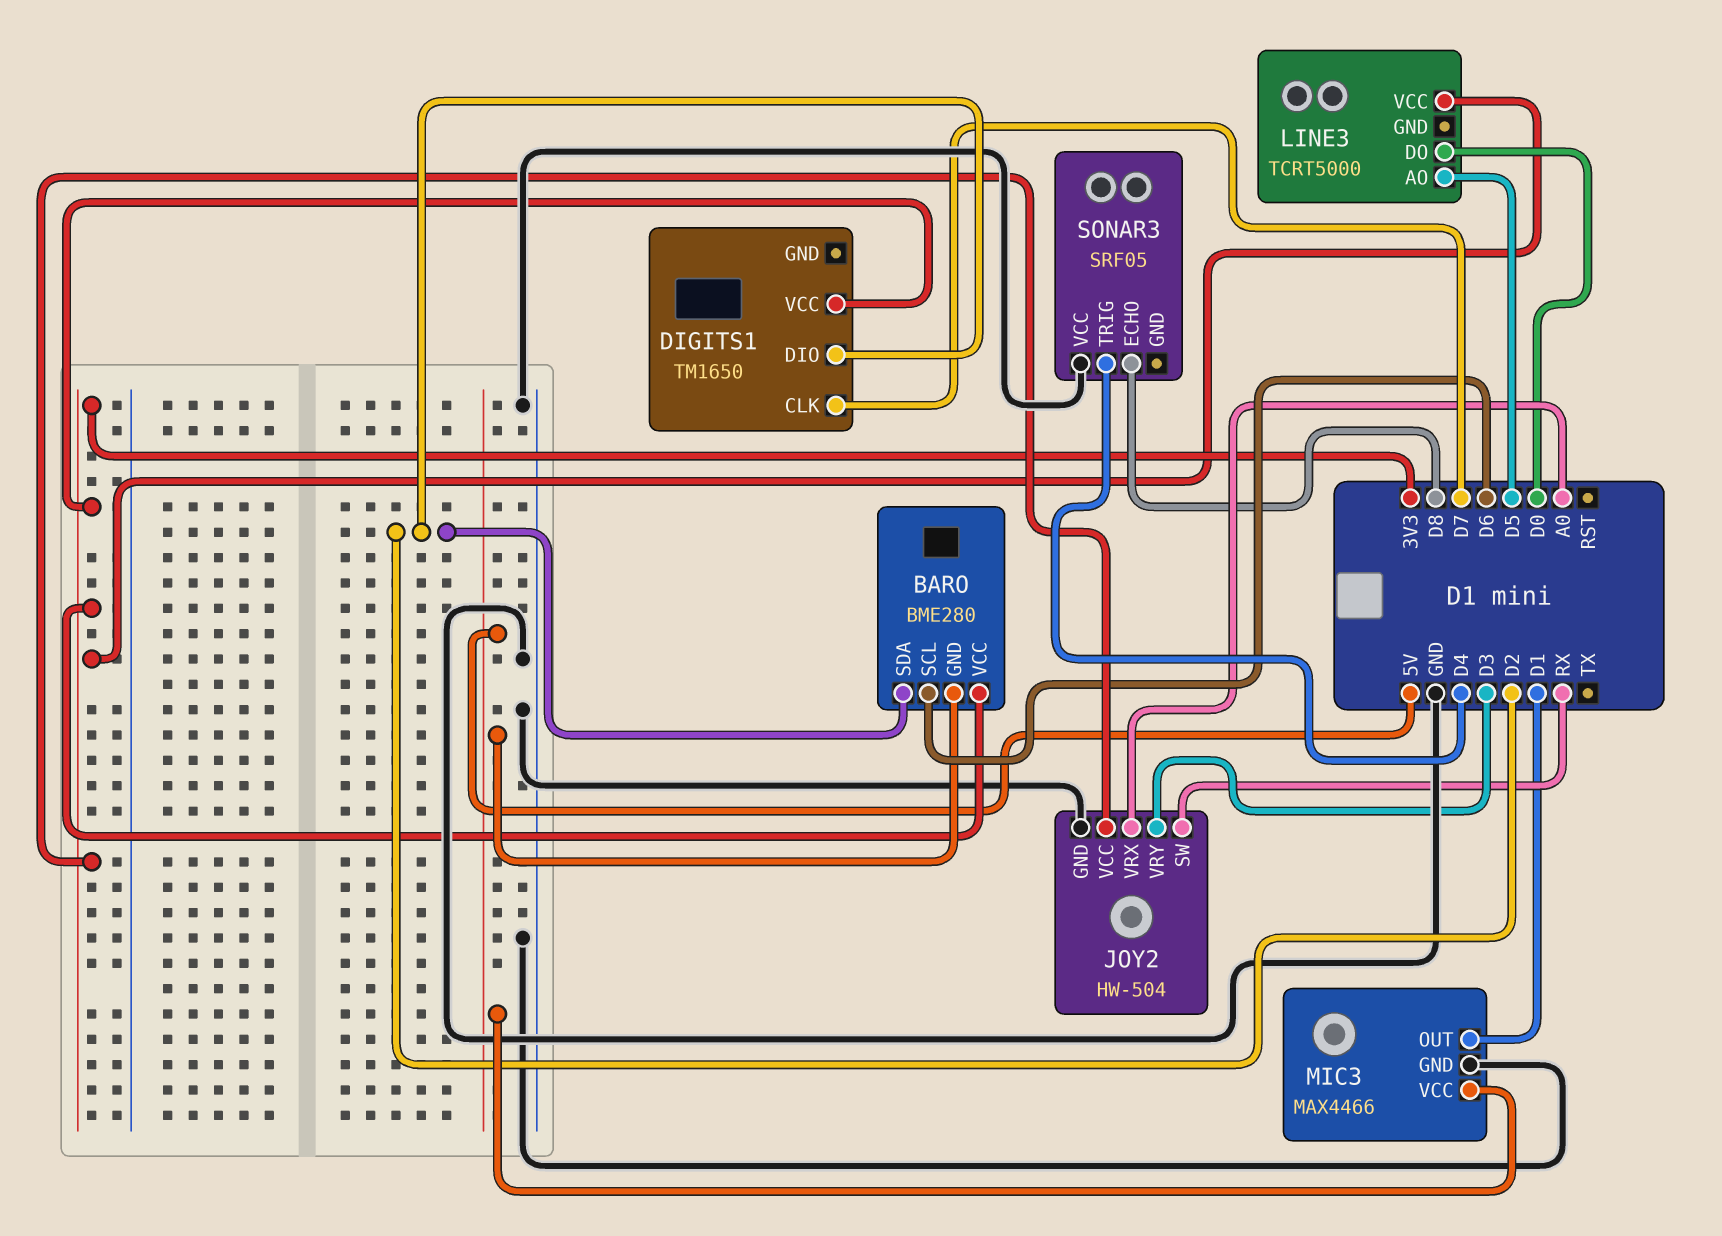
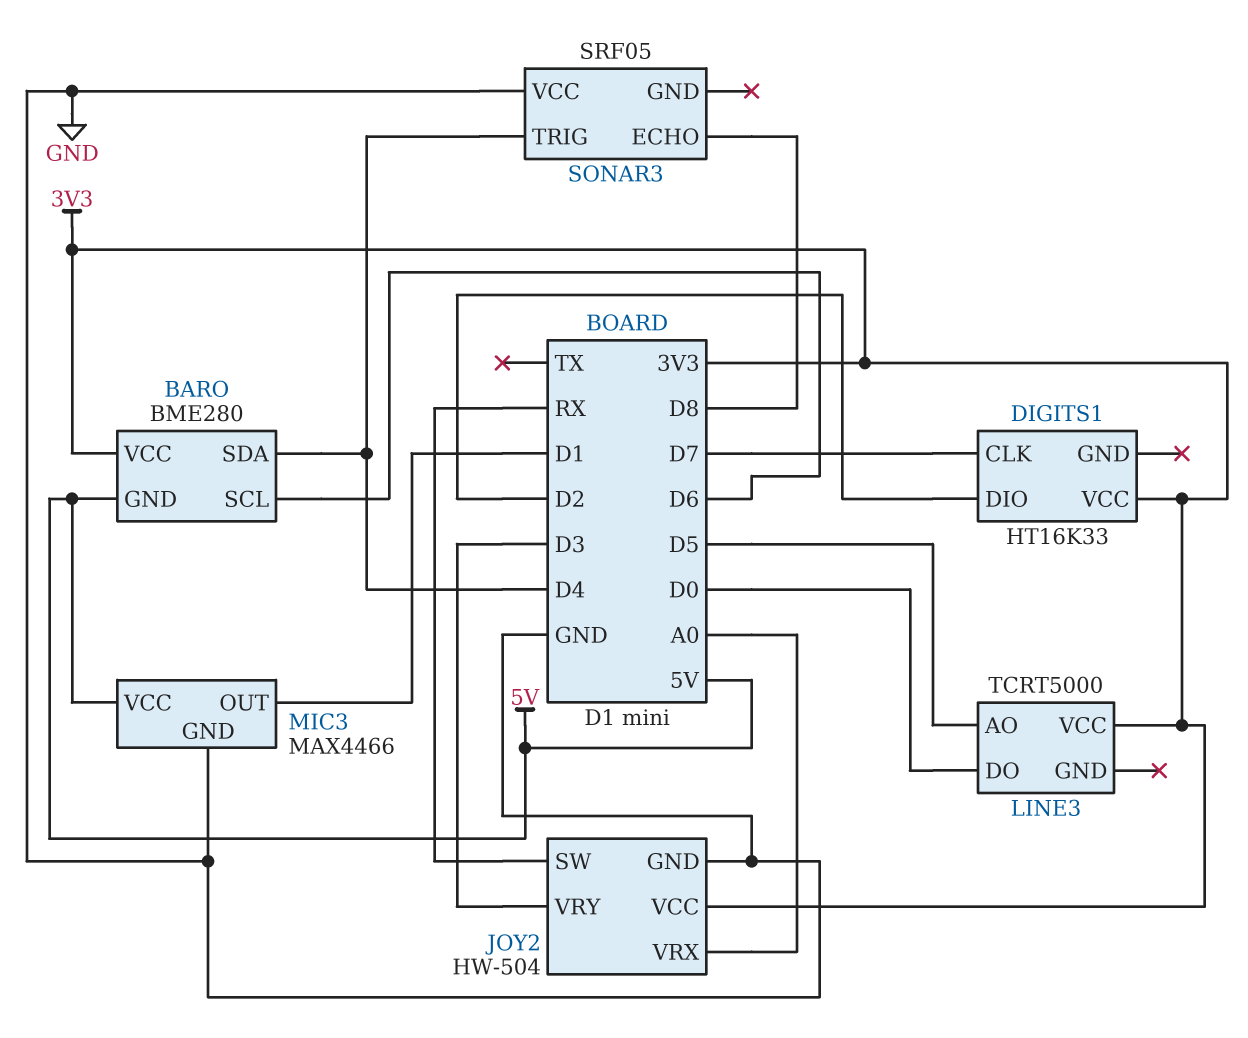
BARO pin SDA: D2 -> D4
DIGITS1: TM1650 -> HT16K33

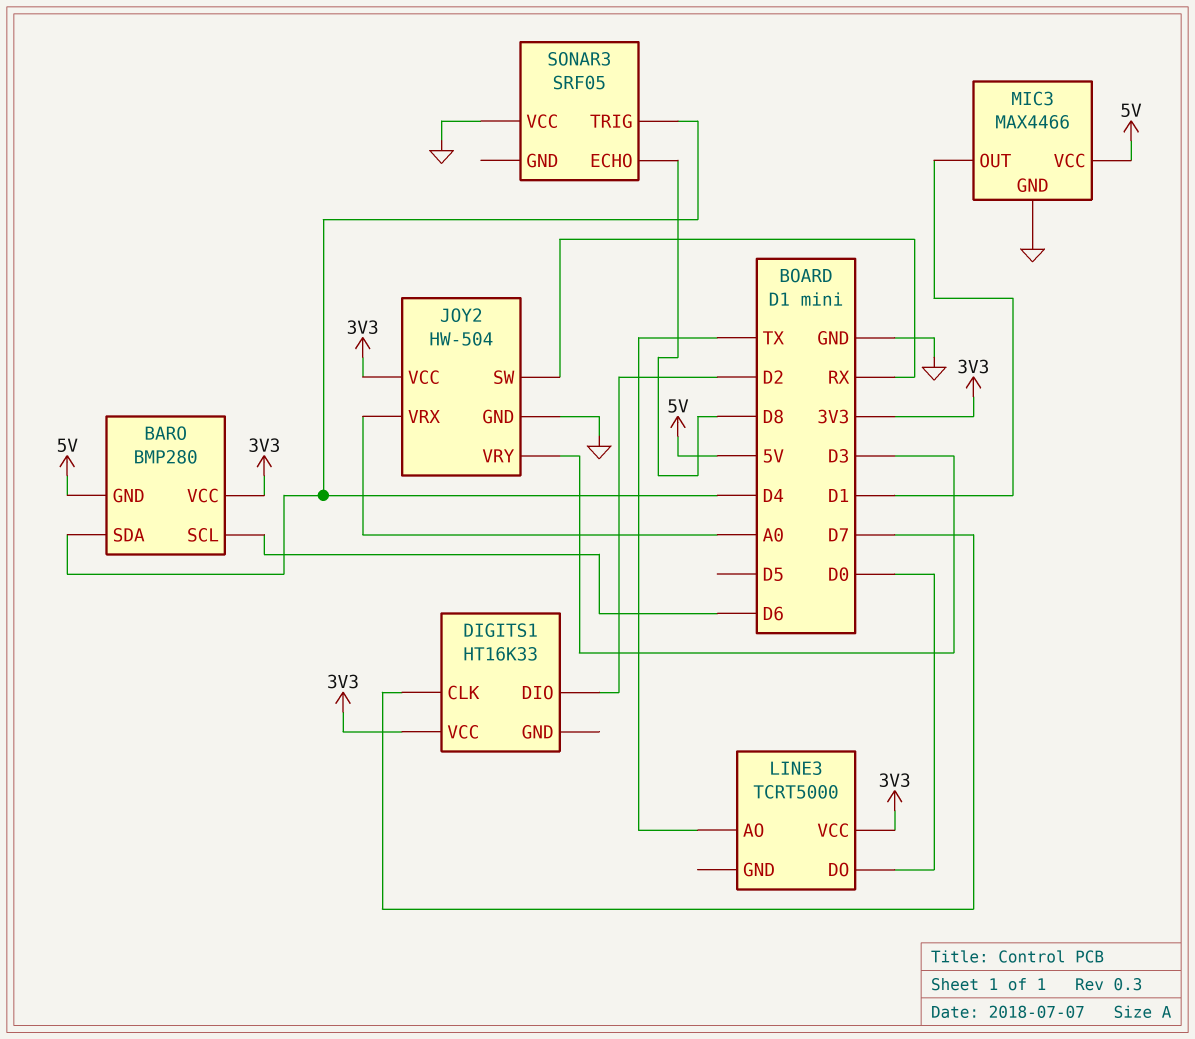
BARO: BME280 -> BMP280
LINE3 pin AO: D5 -> TX

